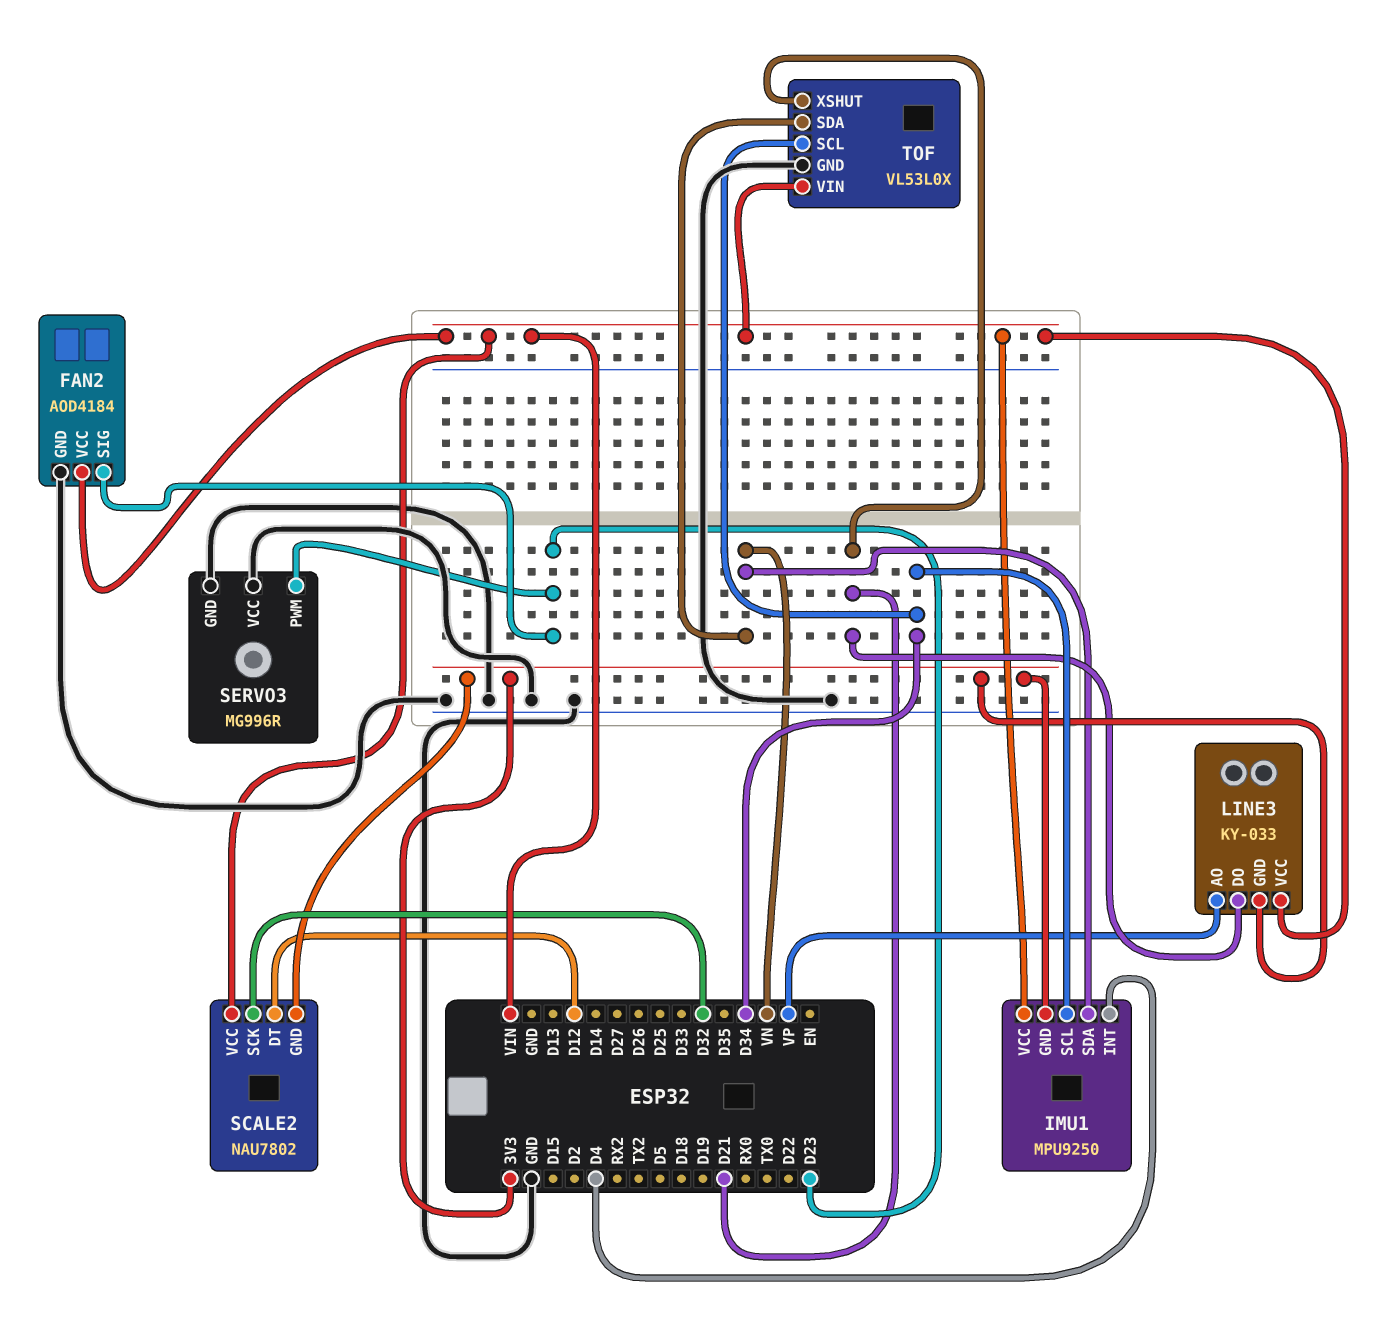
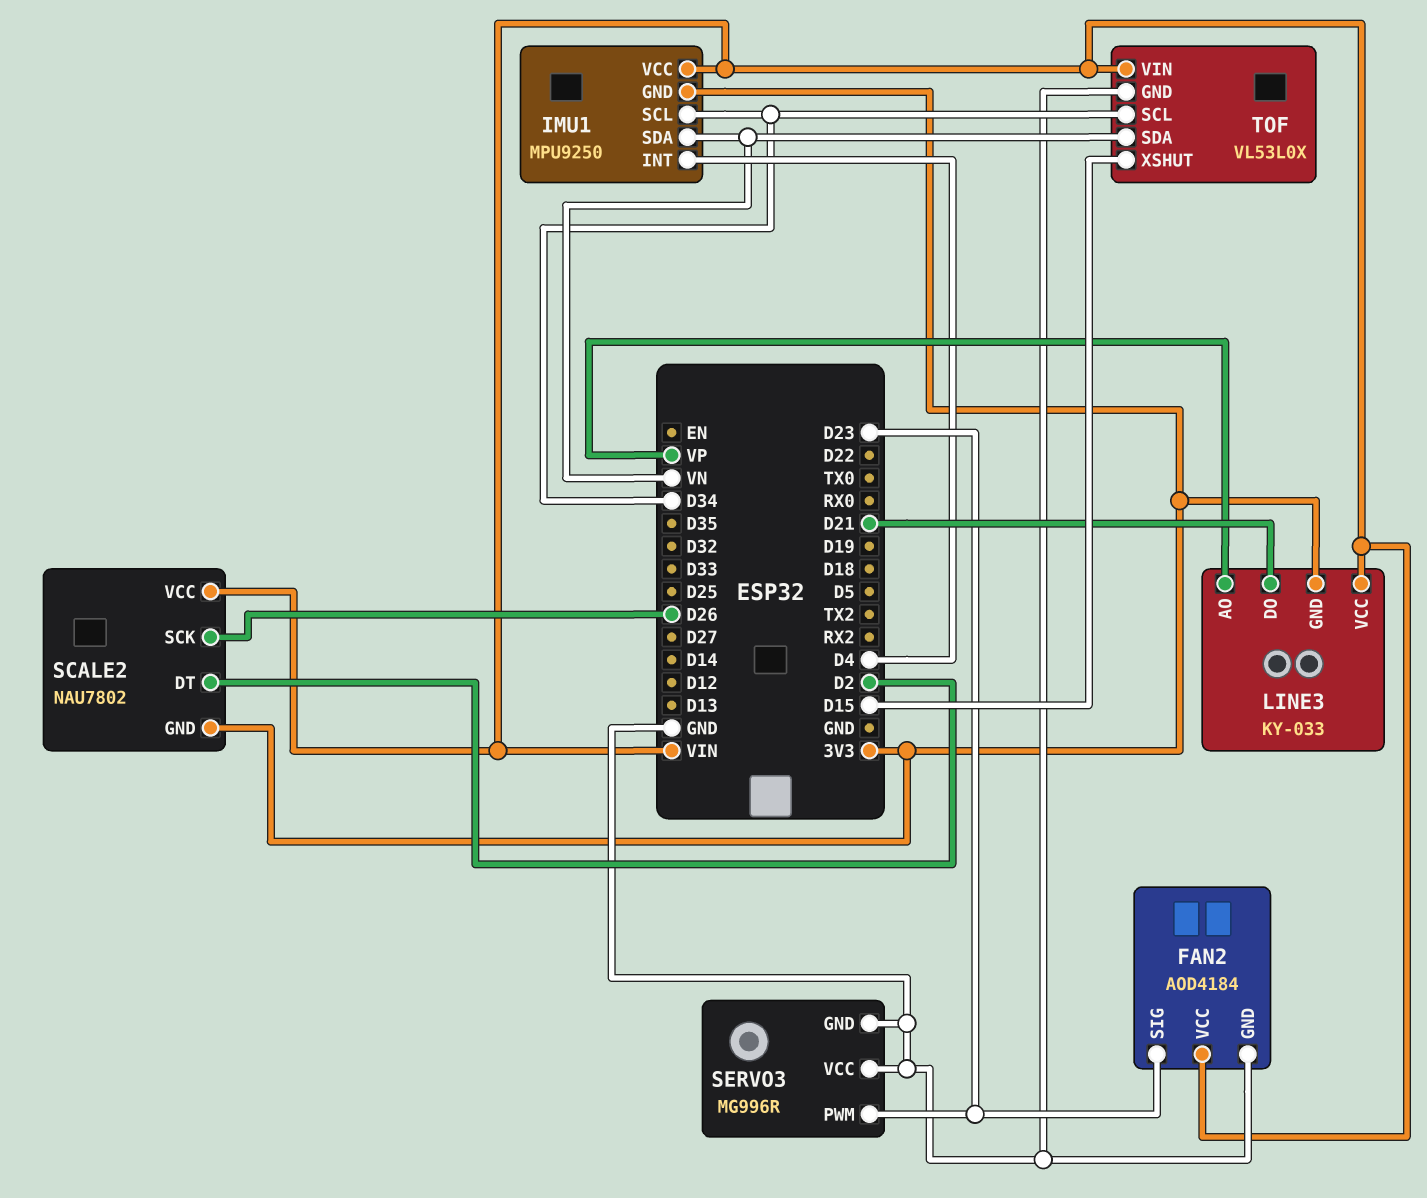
SCALE2 pin DT: D12 -> D2
SCALE2 pin SCK: D32 -> D26
TOF pin XSHUT: D21 -> D15

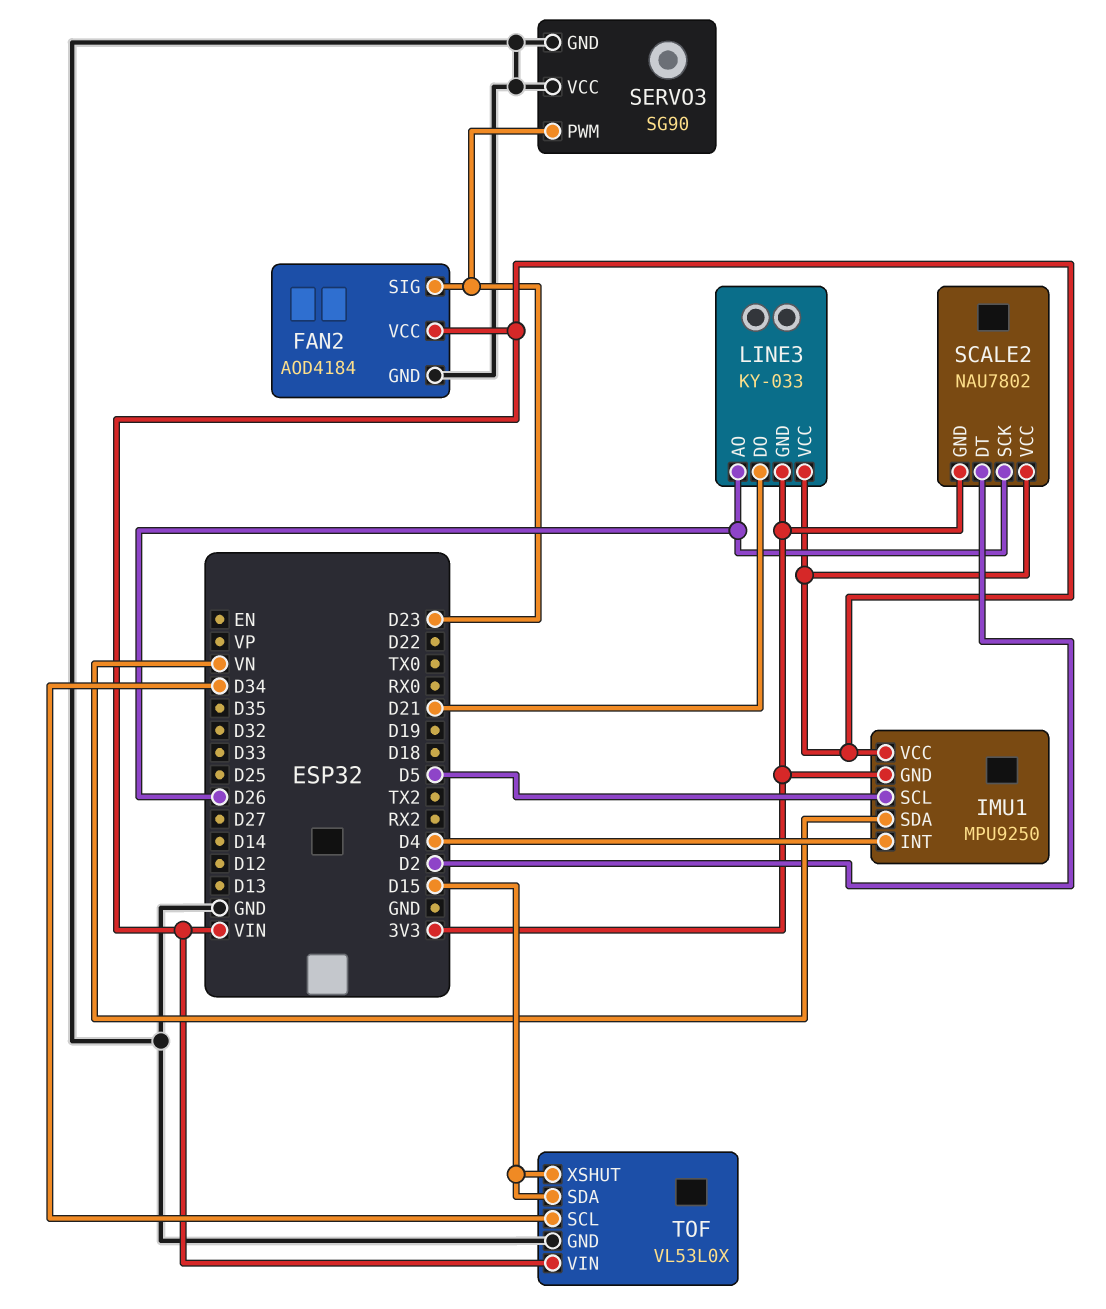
IMU1 pin SCL: D34 -> D5
LINE3 pin AO: VP -> D26
SERVO3: MG996R -> SG90
TOF pin SDA: VN -> D15

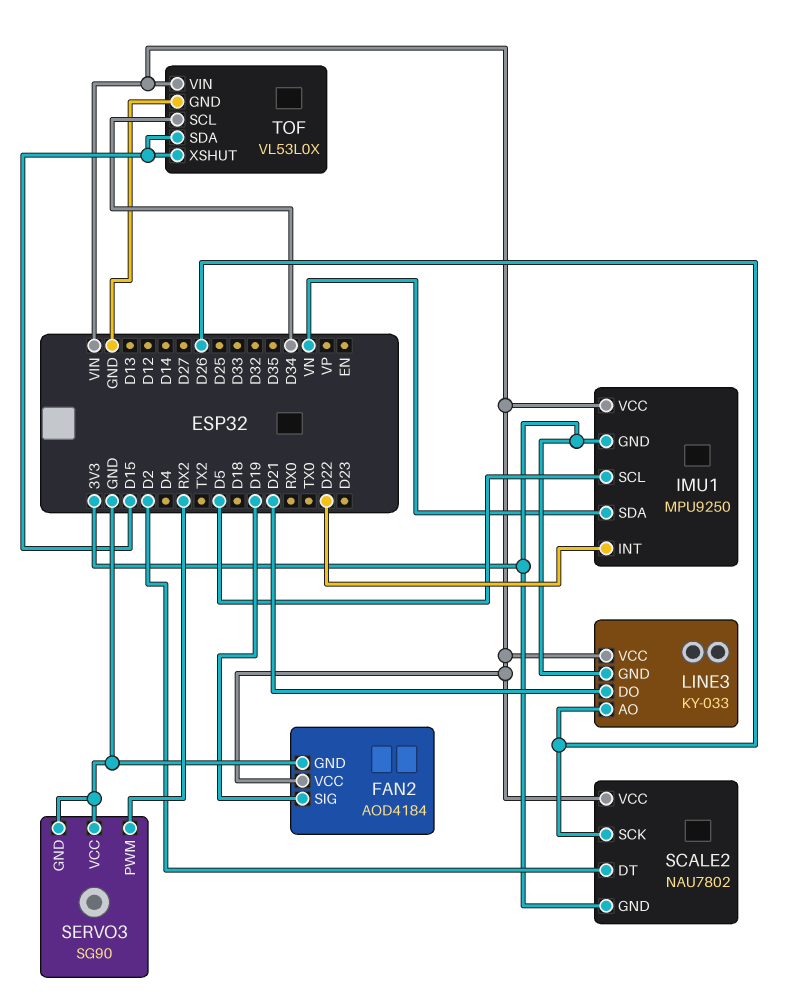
FAN2 pin SIG: D23 -> D19
IMU1 pin INT: D4 -> D22
SERVO3 pin PWM: D23 -> RX2

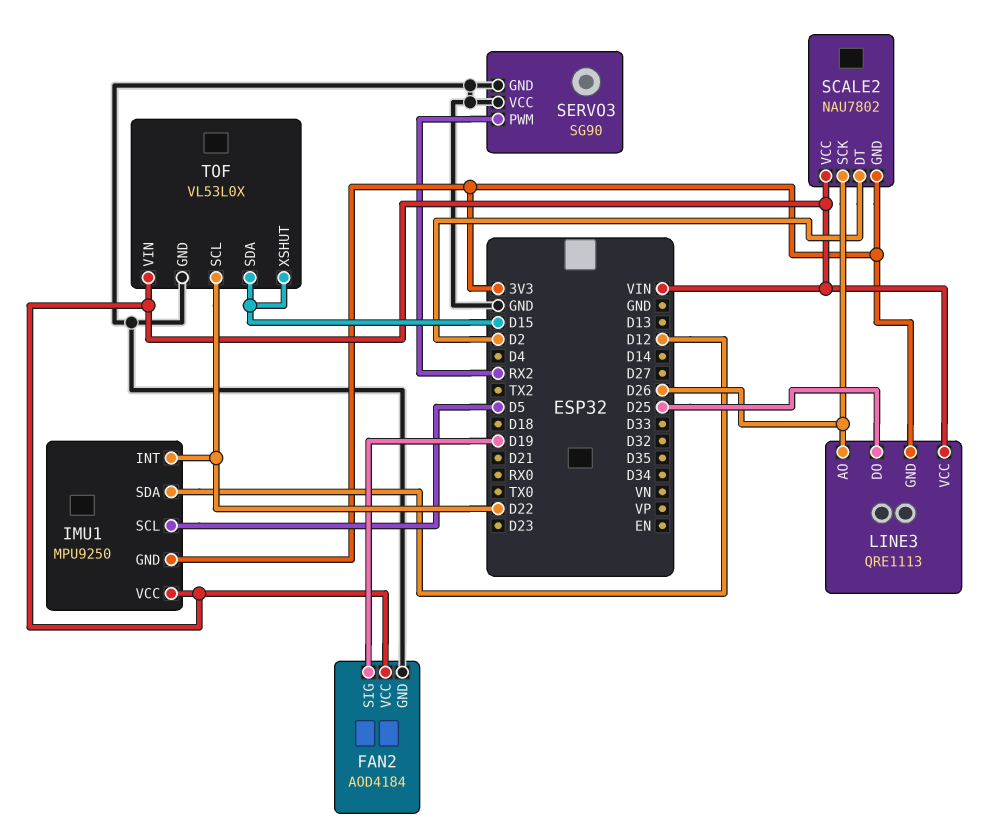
IMU1 pin SDA: VN -> D12
LINE3: KY-033 -> QRE1113
LINE3 pin DO: D21 -> D25
TOF pin SCL: D34 -> D22

